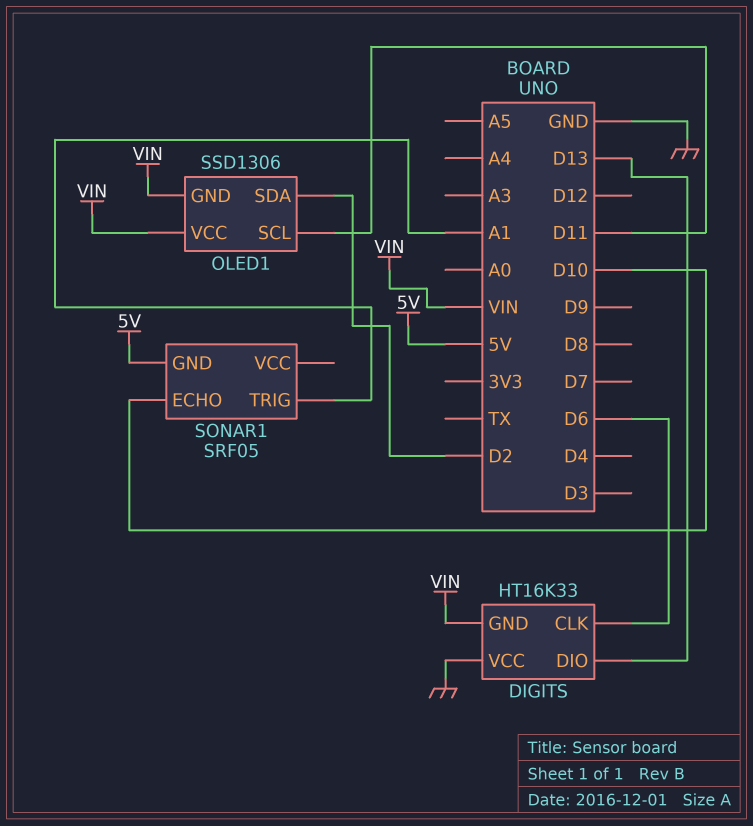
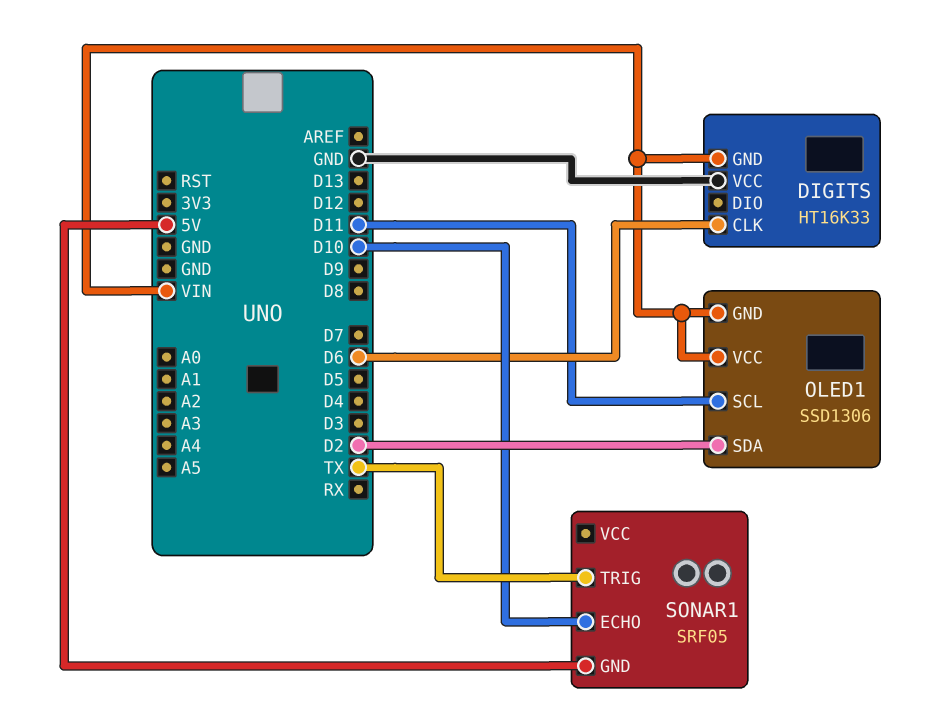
DIGITS pin DIO: D13 -> none
SONAR1 pin TRIG: A1 -> TX

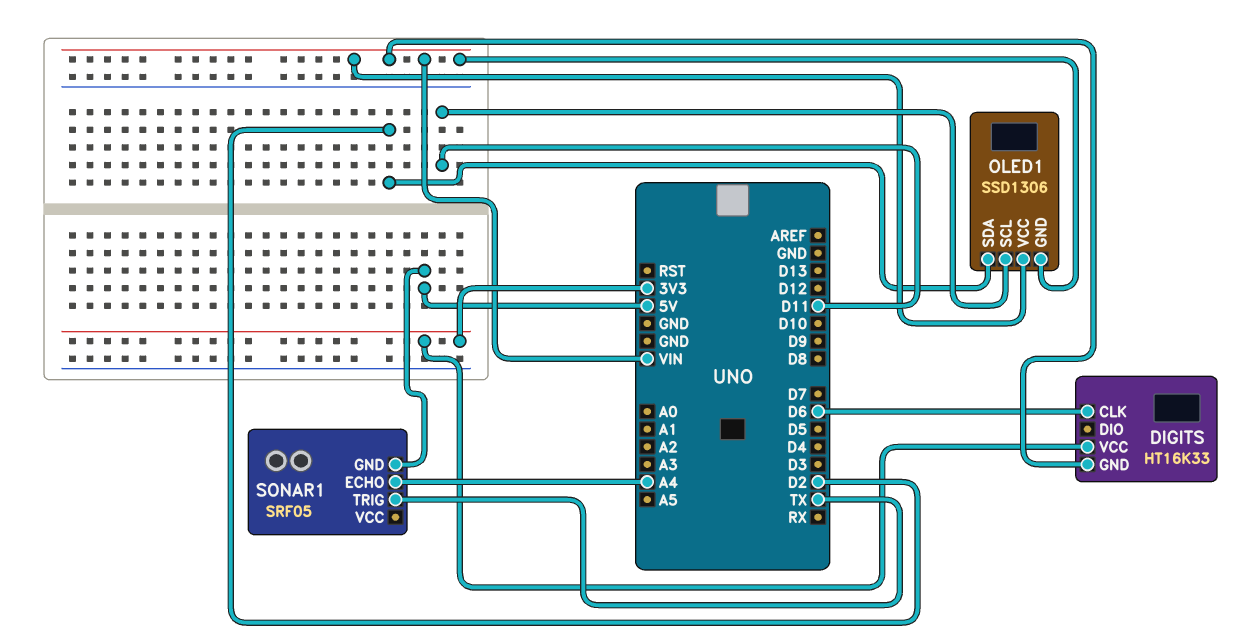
DIGITS pin VCC: GND -> 3V3
SONAR1 pin ECHO: D10 -> A4

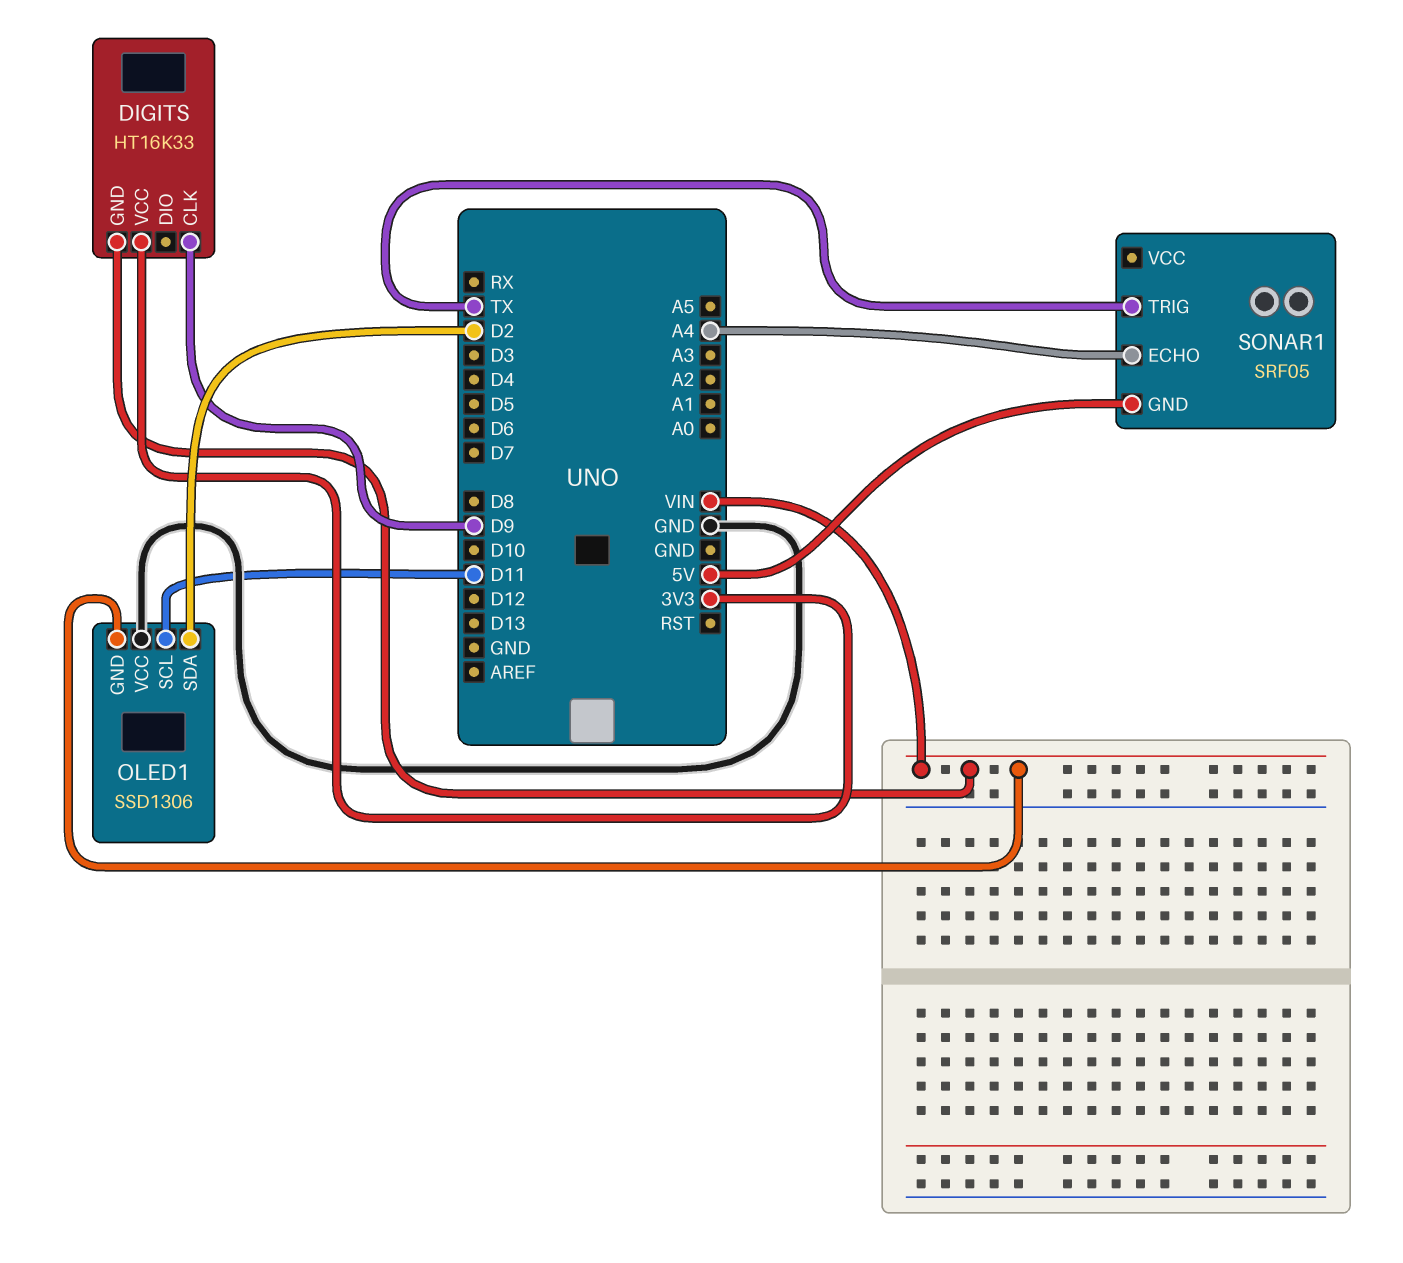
DIGITS pin CLK: D6 -> D9
OLED1 pin VCC: VIN -> GND

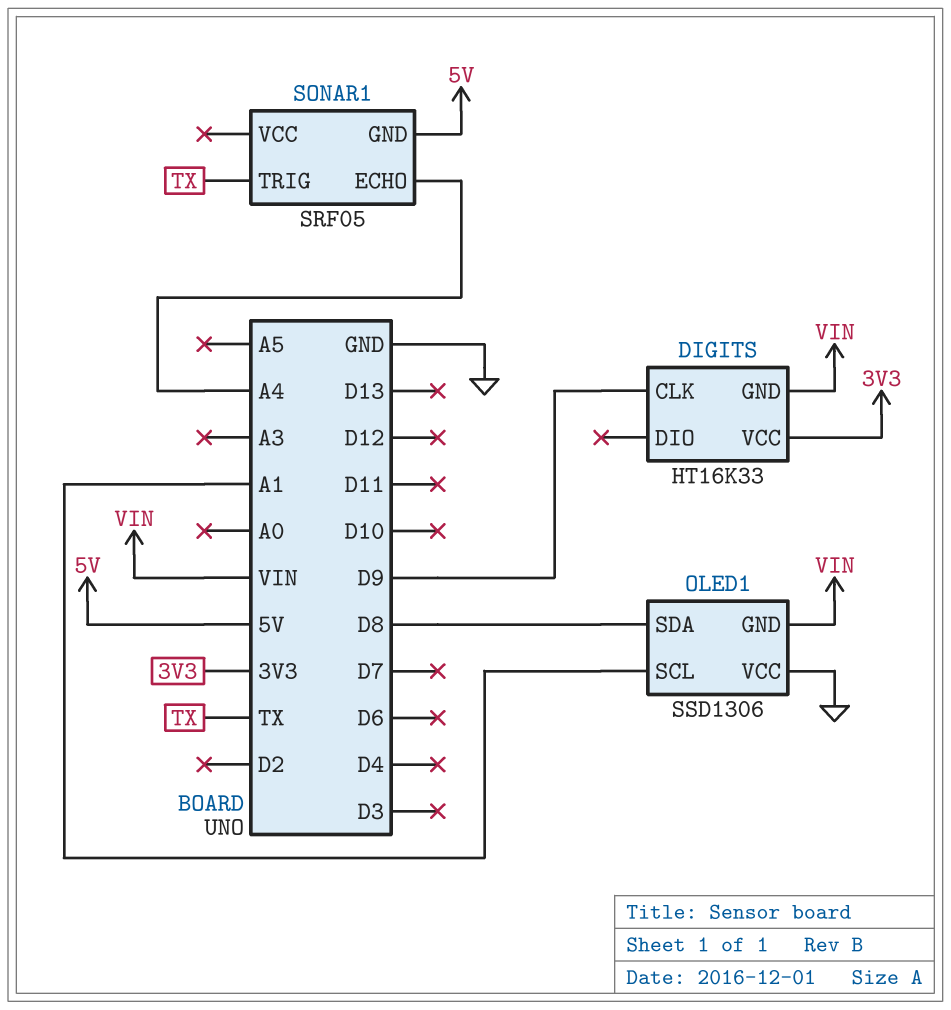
OLED1 pin SCL: D11 -> A1
OLED1 pin SDA: D2 -> D8

